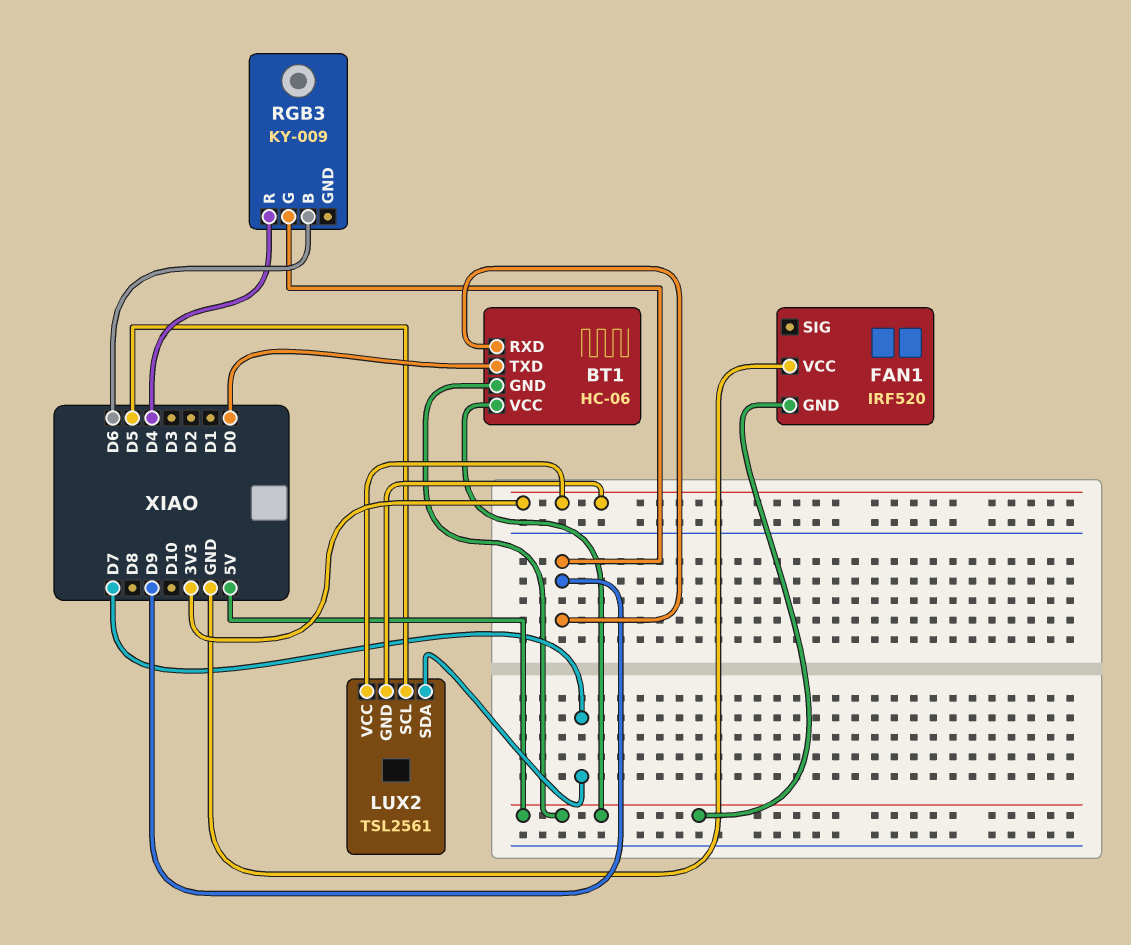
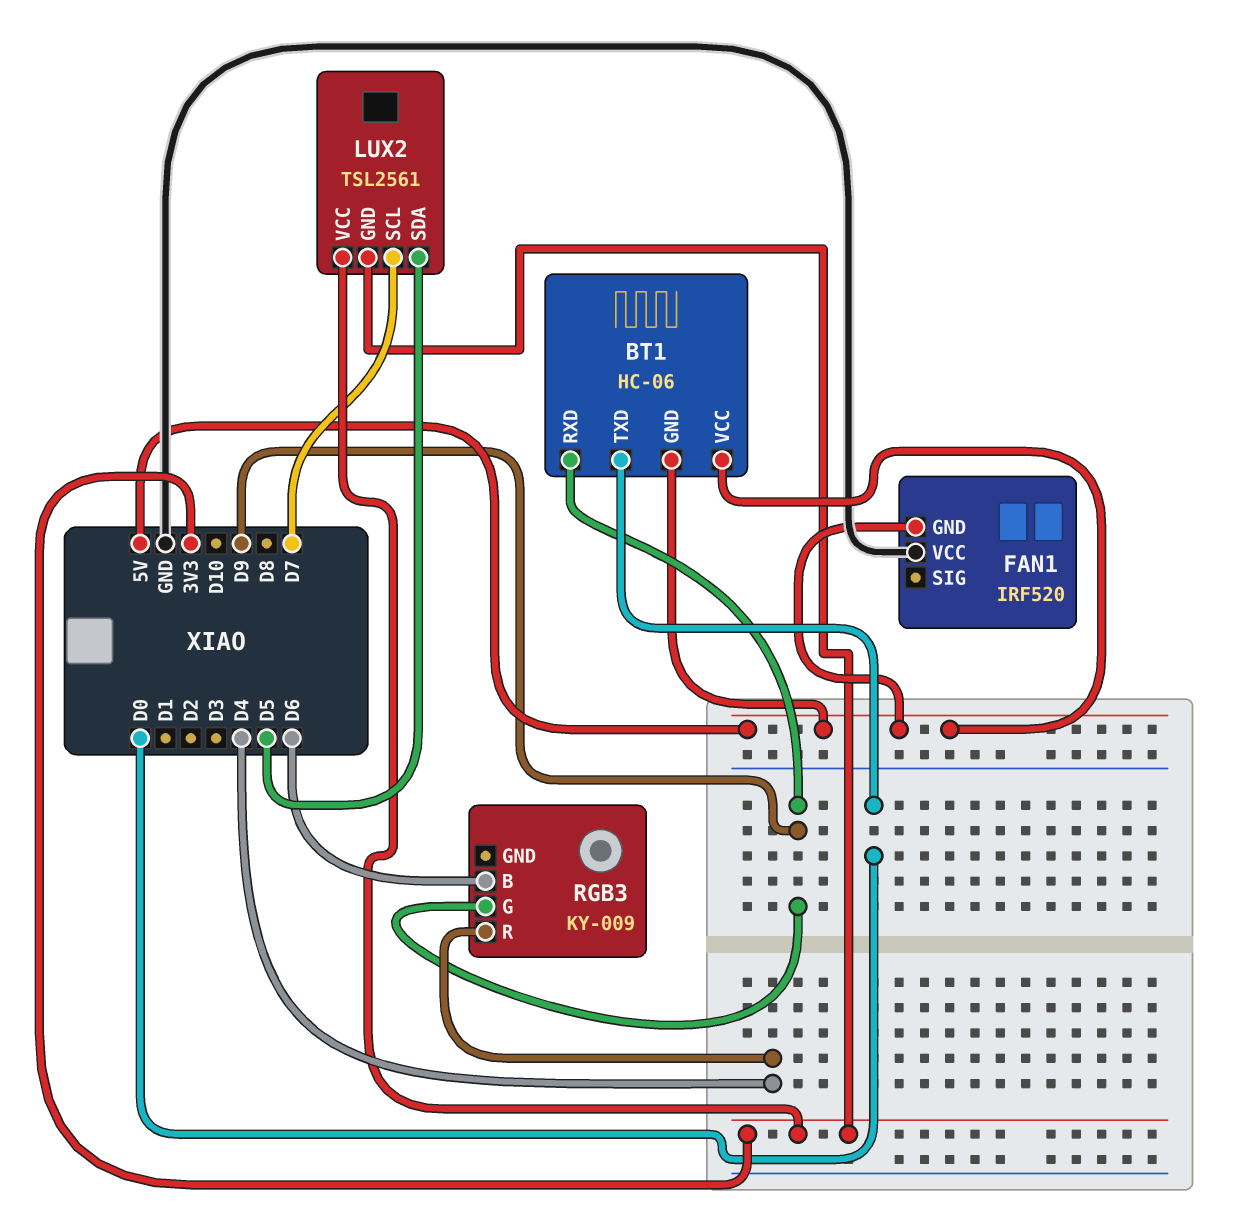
LUX2 pin SCL: D5 -> D7
LUX2 pin SDA: D7 -> D5

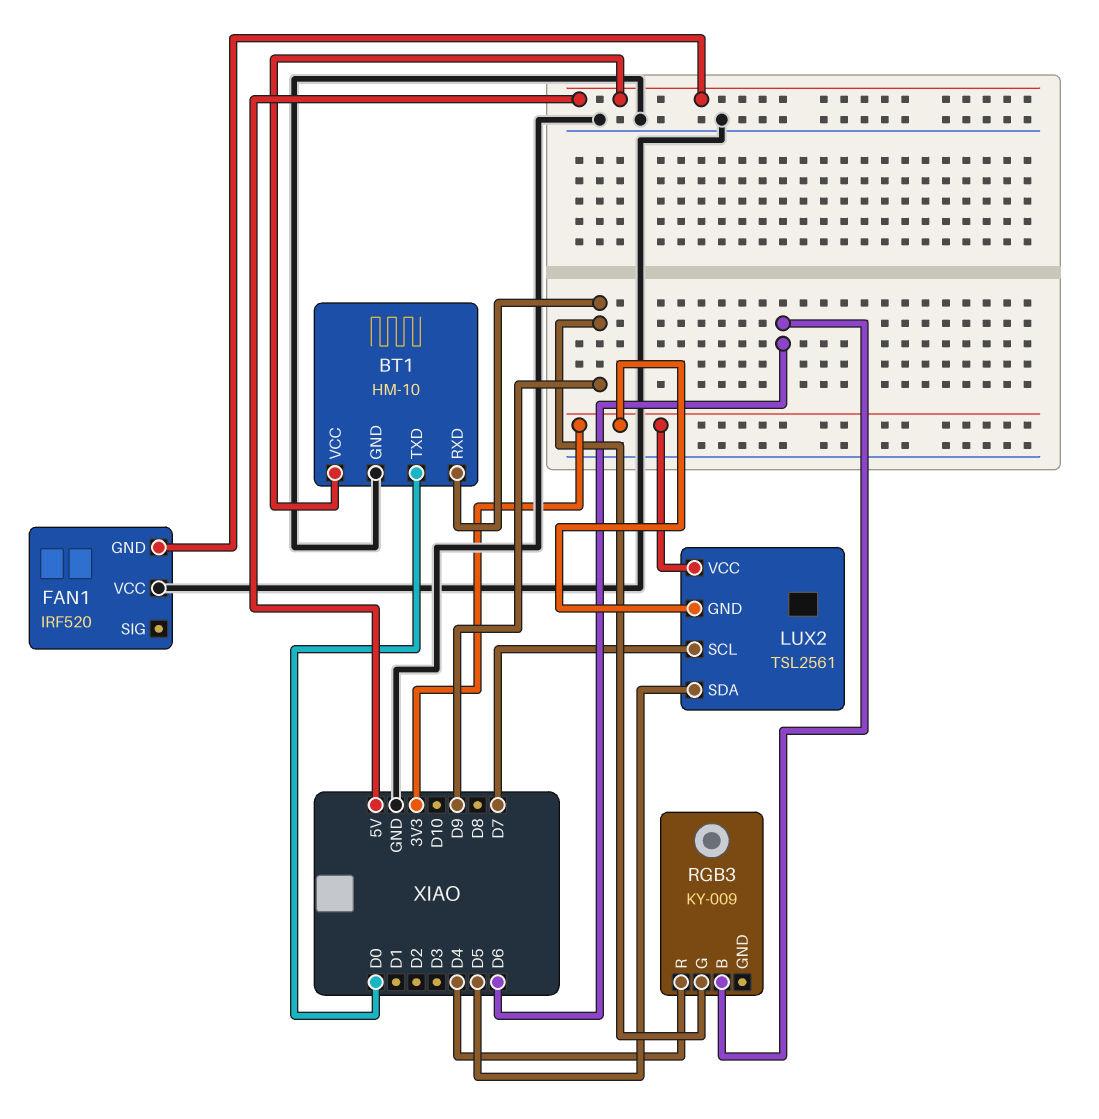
BT1: HC-06 -> HM-10
BT1 pin GND: 5V -> GND

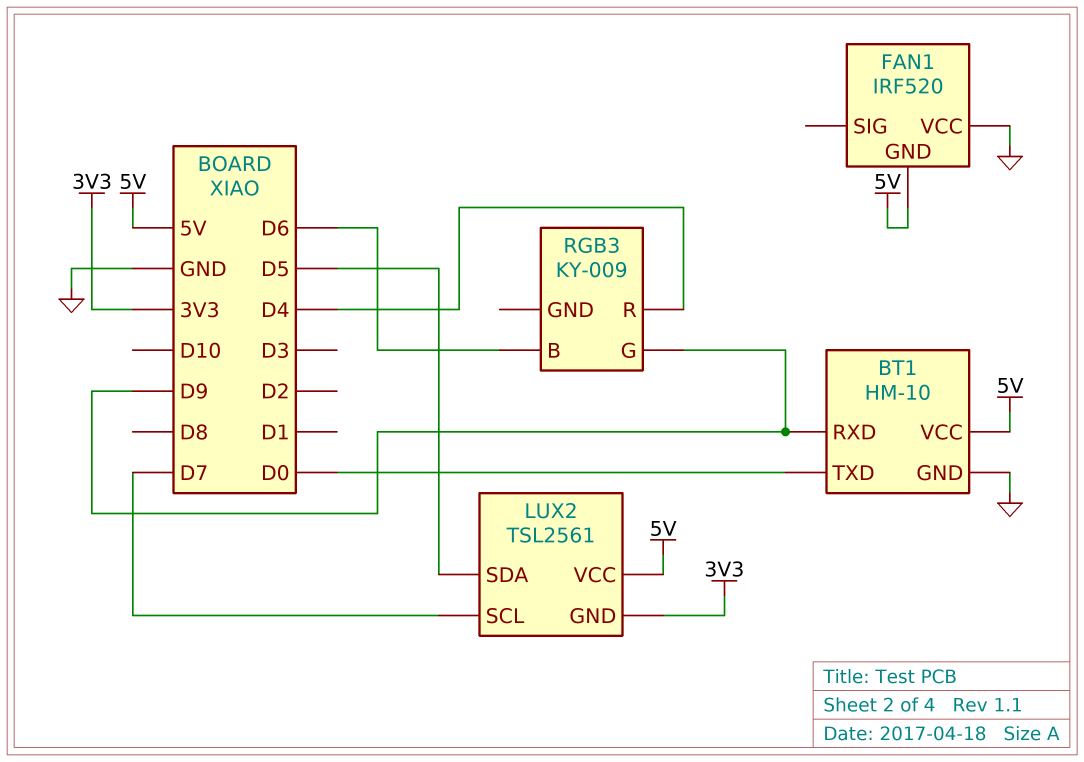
LUX2 pin VCC: 3V3 -> 5V

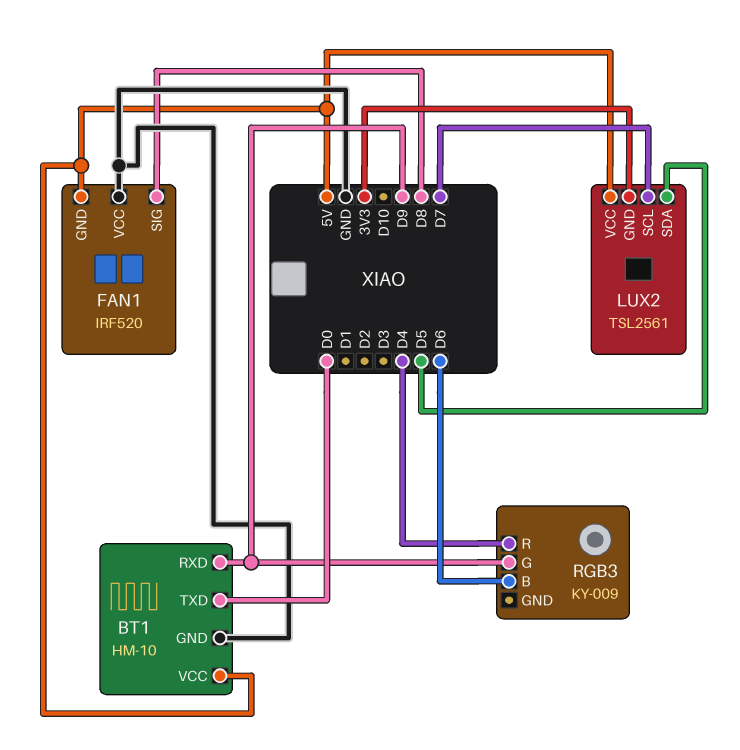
FAN1 pin SIG: none -> D8

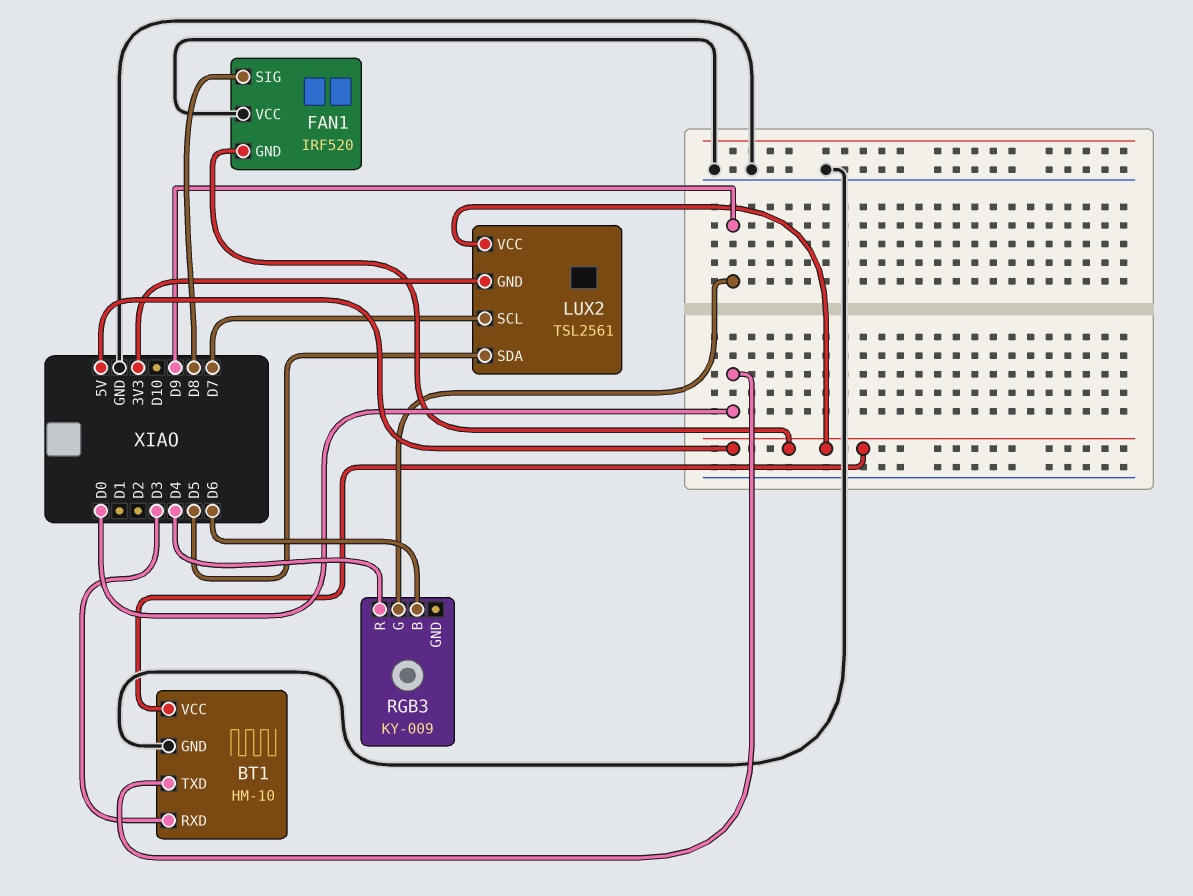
BT1 pin RXD: D9 -> D3

